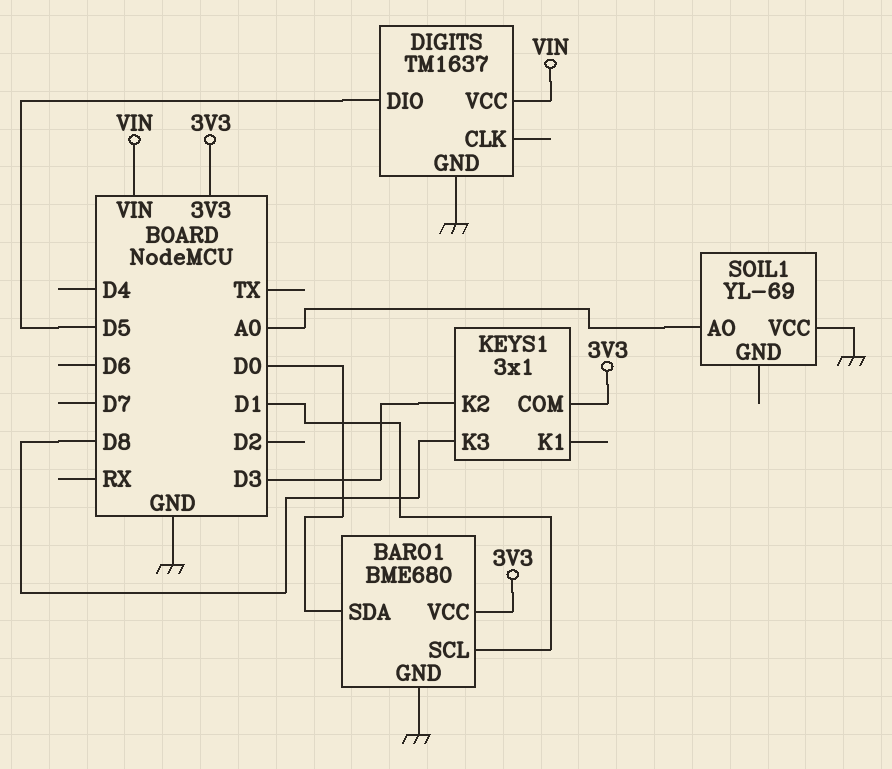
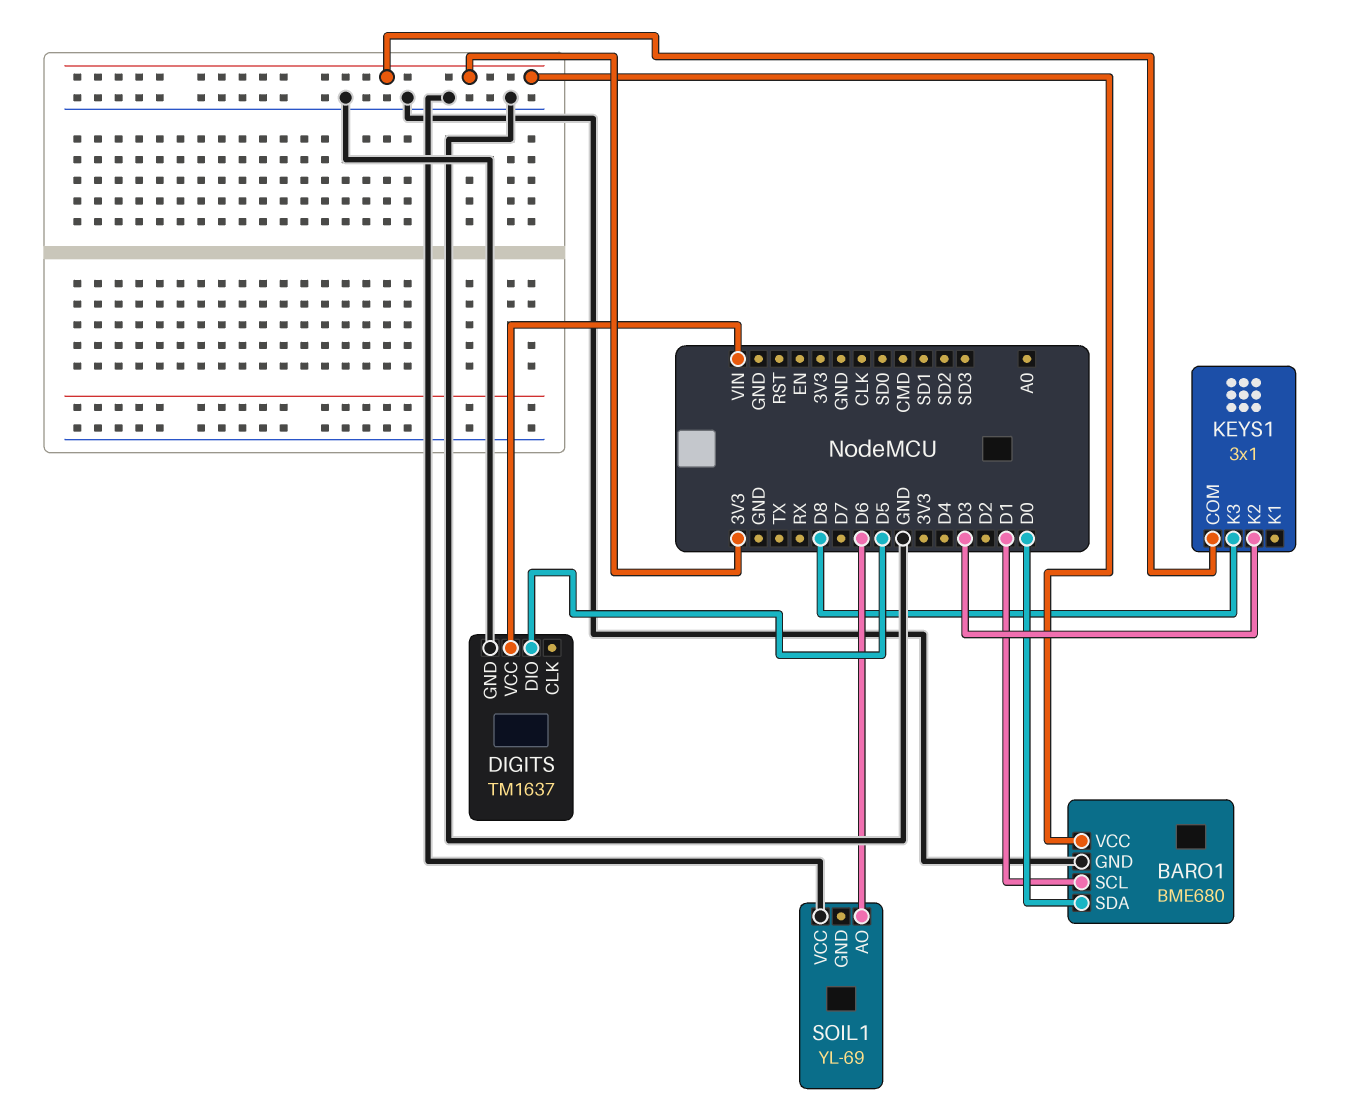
SOIL1 pin AO: A0 -> D6

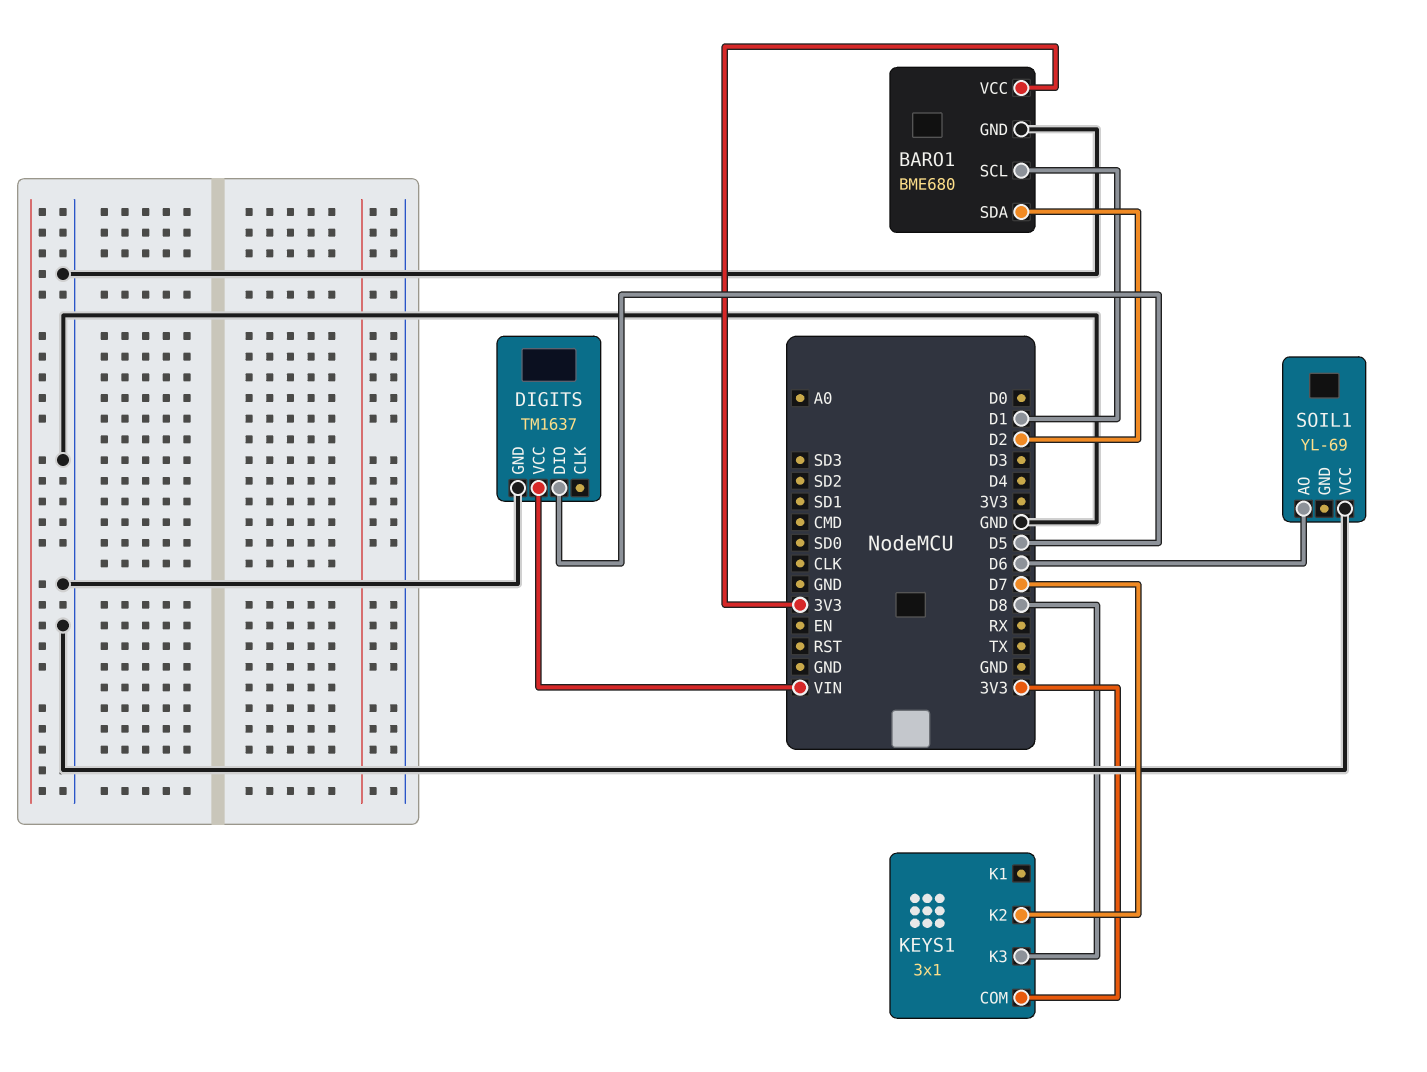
BARO1 pin SDA: D0 -> D2
KEYS1 pin K2: D3 -> D7

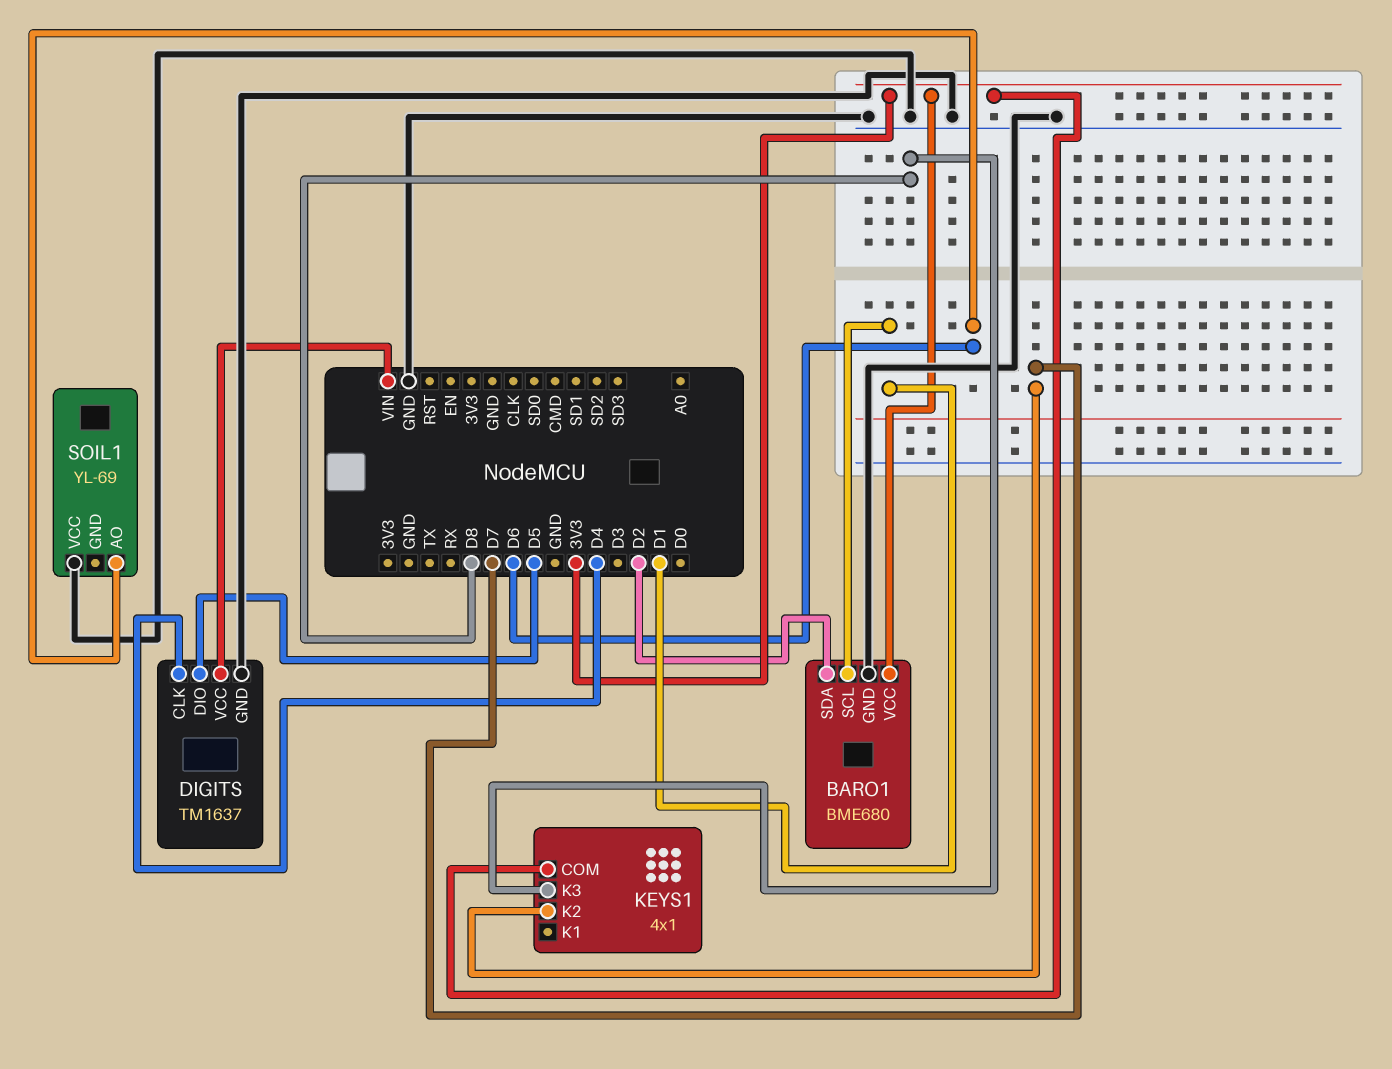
DIGITS pin CLK: none -> D4
KEYS1: 3x1 -> 4x1

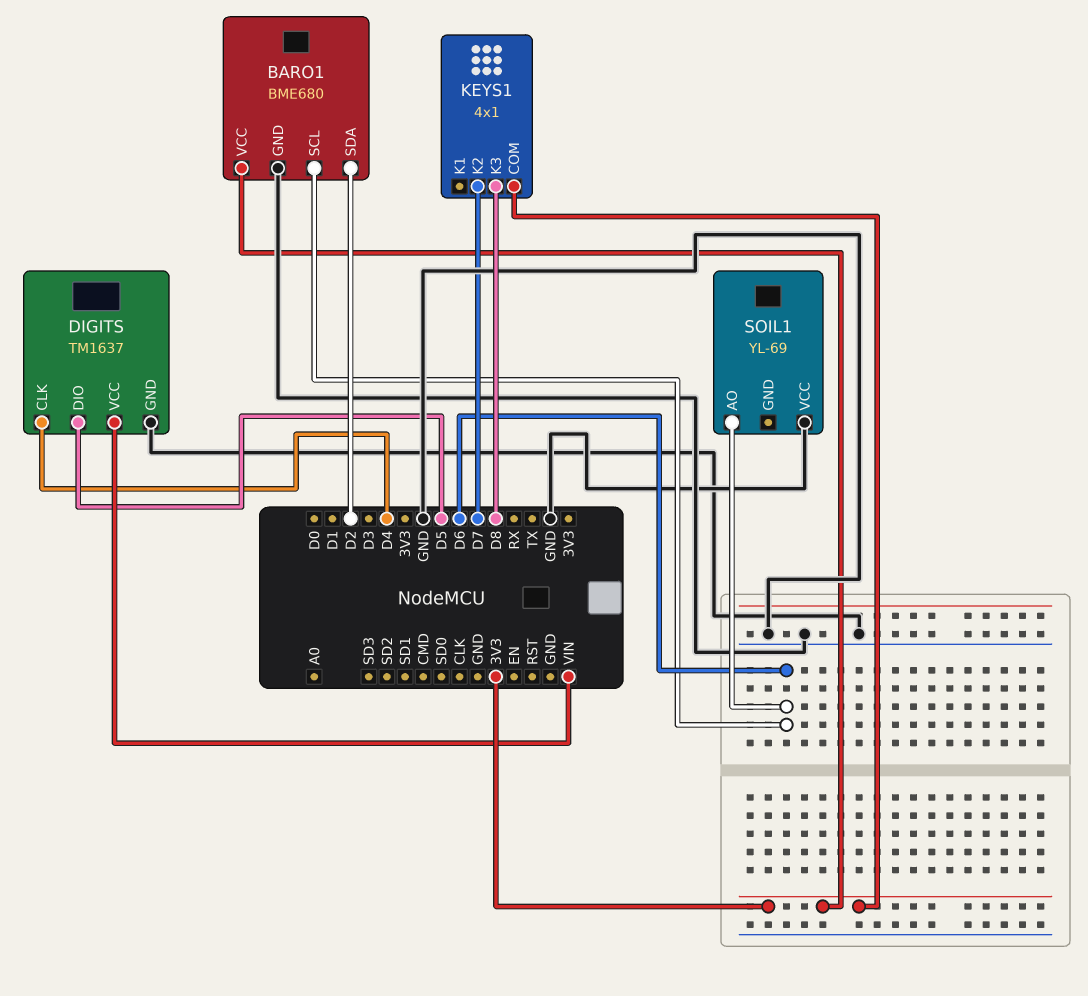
BARO1 pin SCL: D1 -> D6

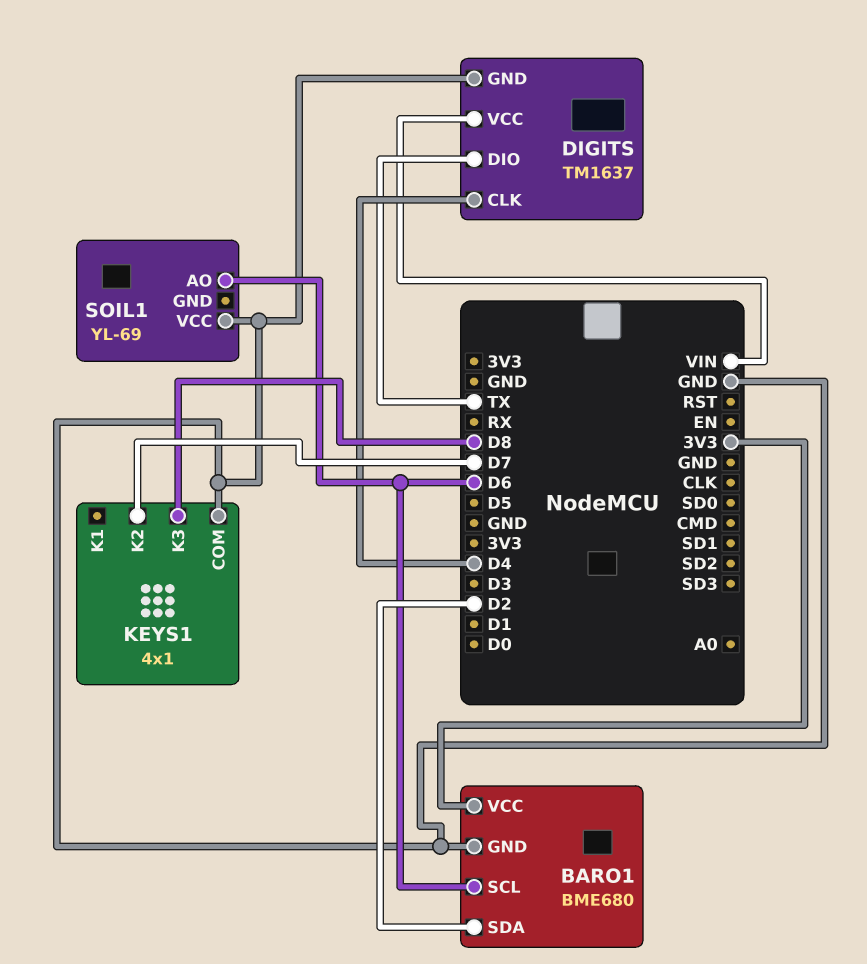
DIGITS pin DIO: D5 -> TX
KEYS1 pin COM: 3V3 -> GND

